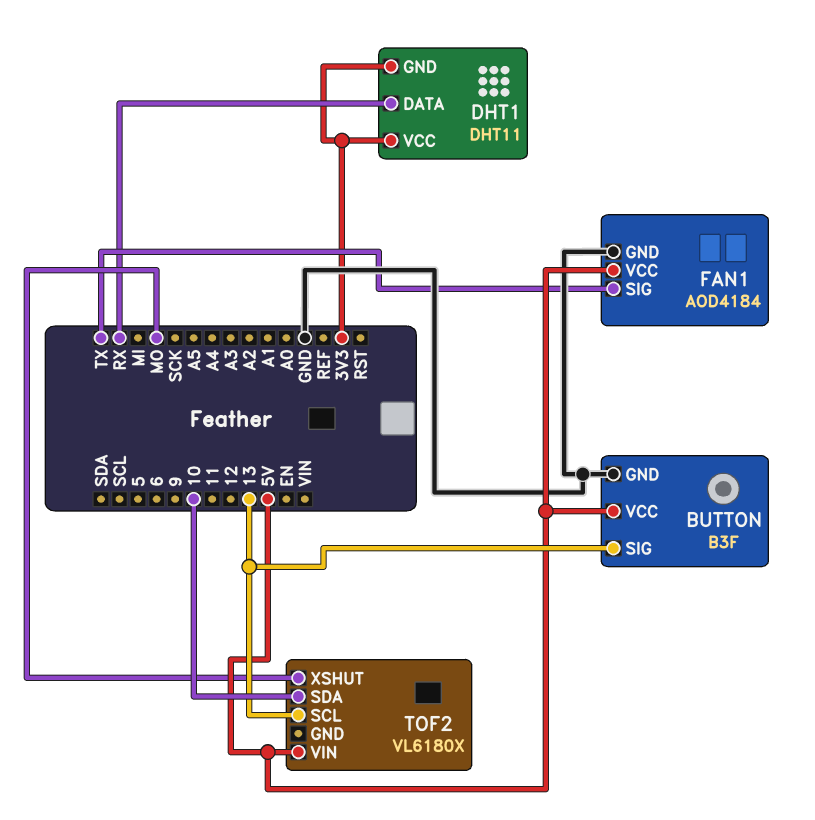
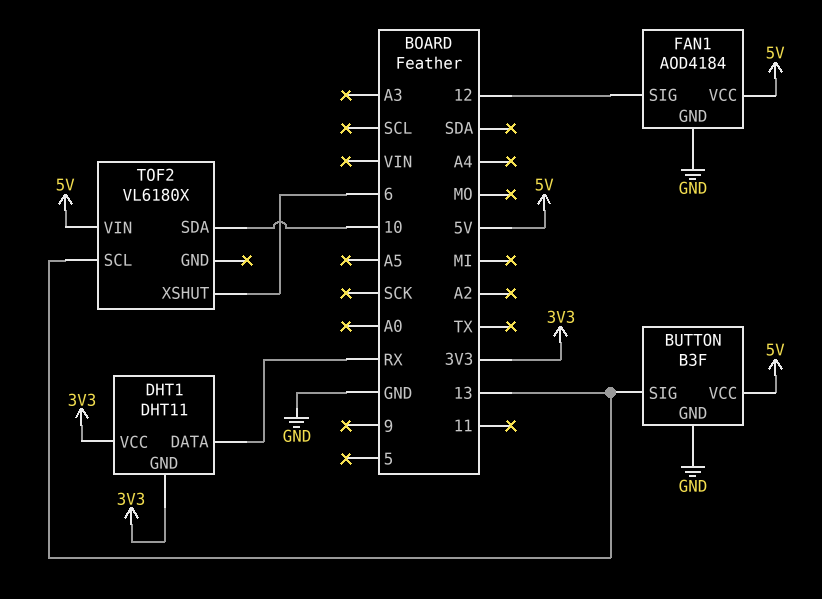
FAN1 pin SIG: TX -> 12
TOF2 pin XSHUT: MO -> 6

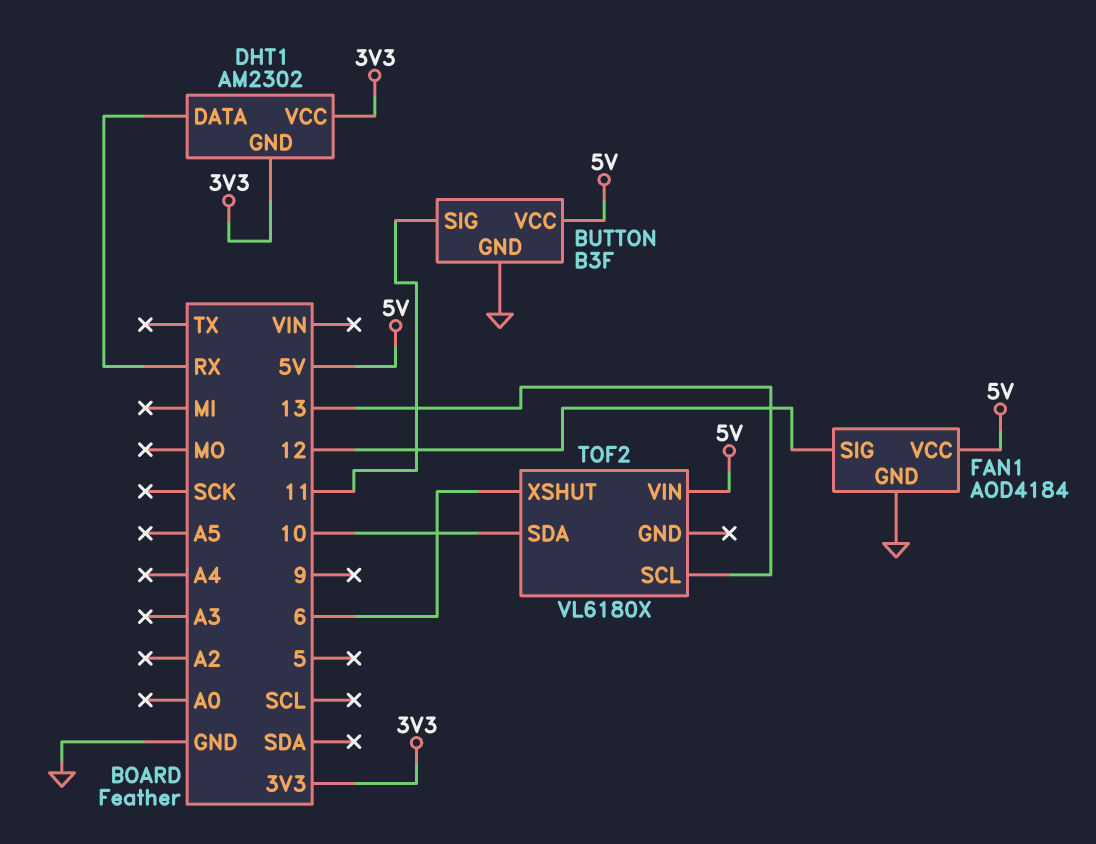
BUTTON pin SIG: 13 -> 11
DHT1: DHT11 -> AM2302

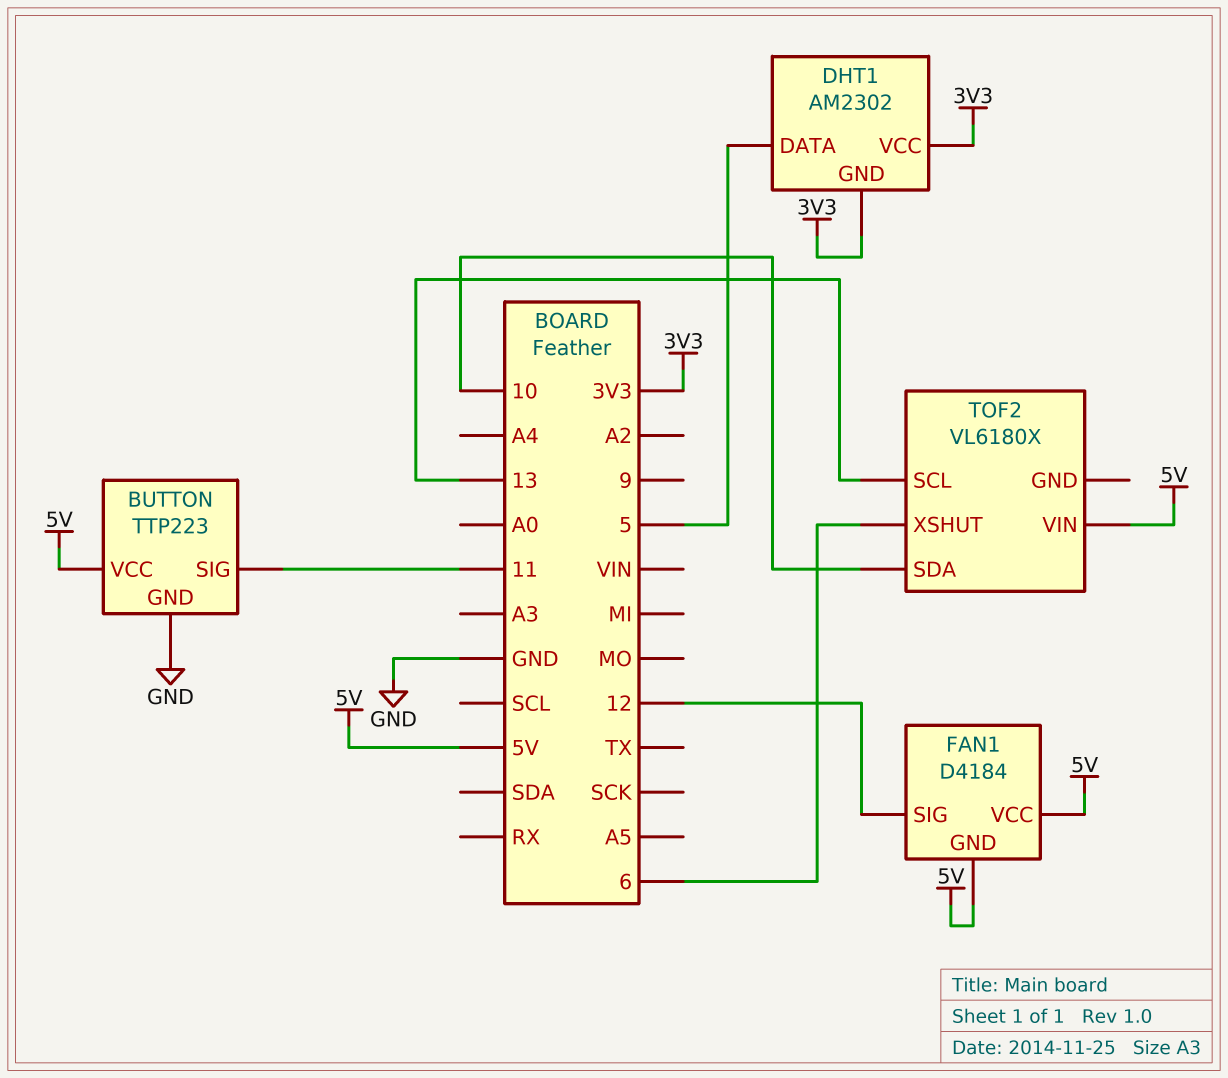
BUTTON: B3F -> TTP223
DHT1 pin DATA: RX -> 5
FAN1: AOD4184 -> D4184
FAN1 pin GND: GND -> 5V

